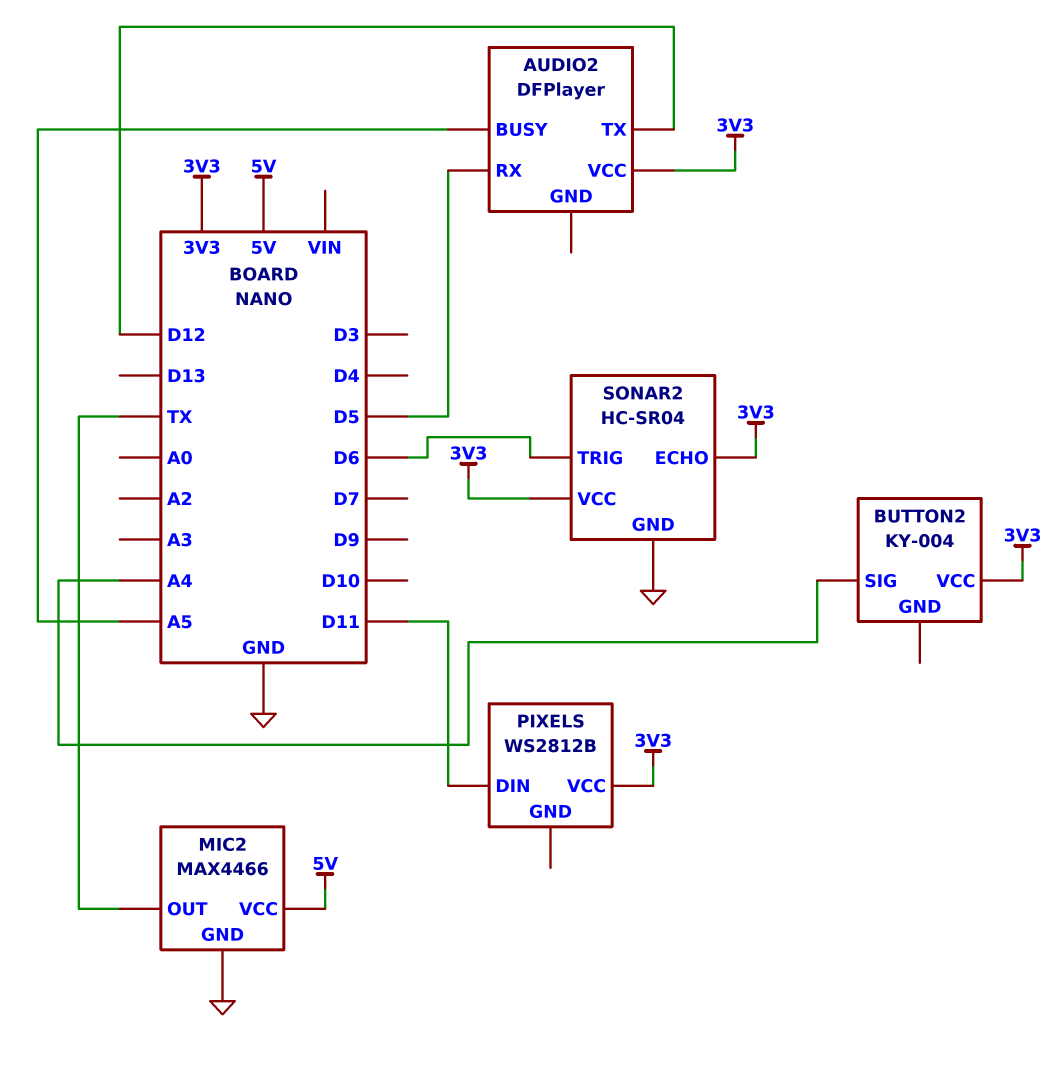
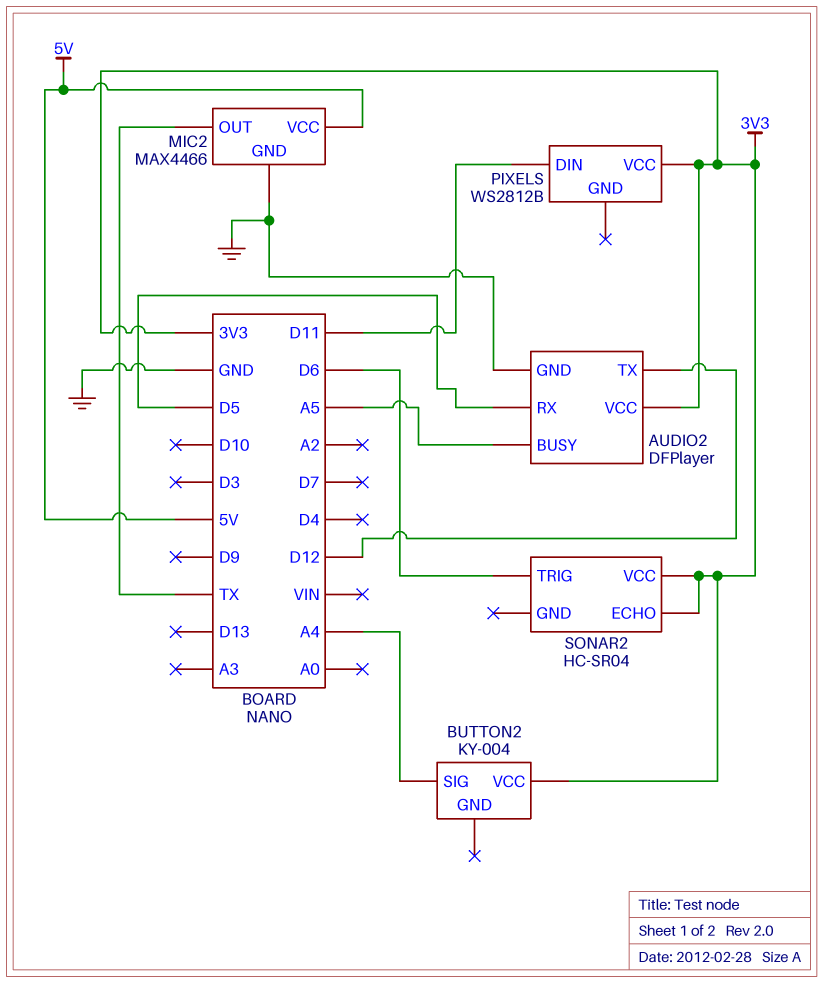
AUDIO2 pin GND: none -> GND
SONAR2 pin GND: GND -> none

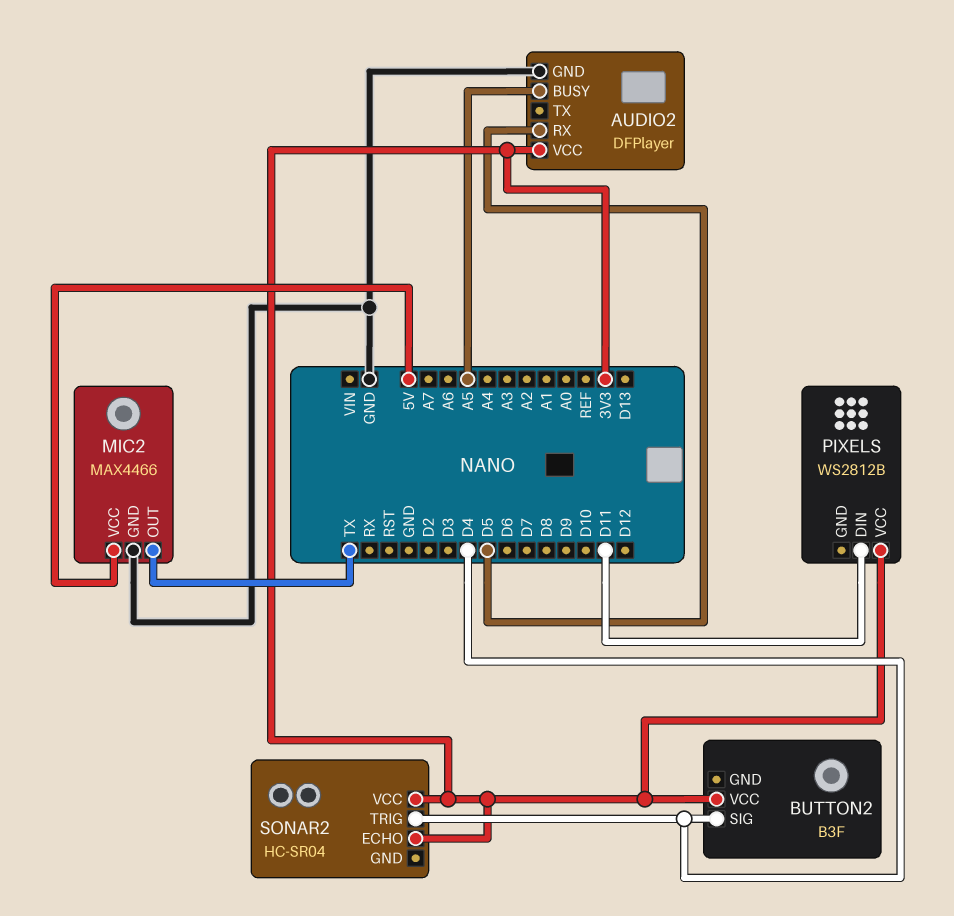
AUDIO2 pin TX: D12 -> none
BUTTON2: KY-004 -> B3F
BUTTON2 pin SIG: A4 -> D4
SONAR2 pin TRIG: D6 -> D4

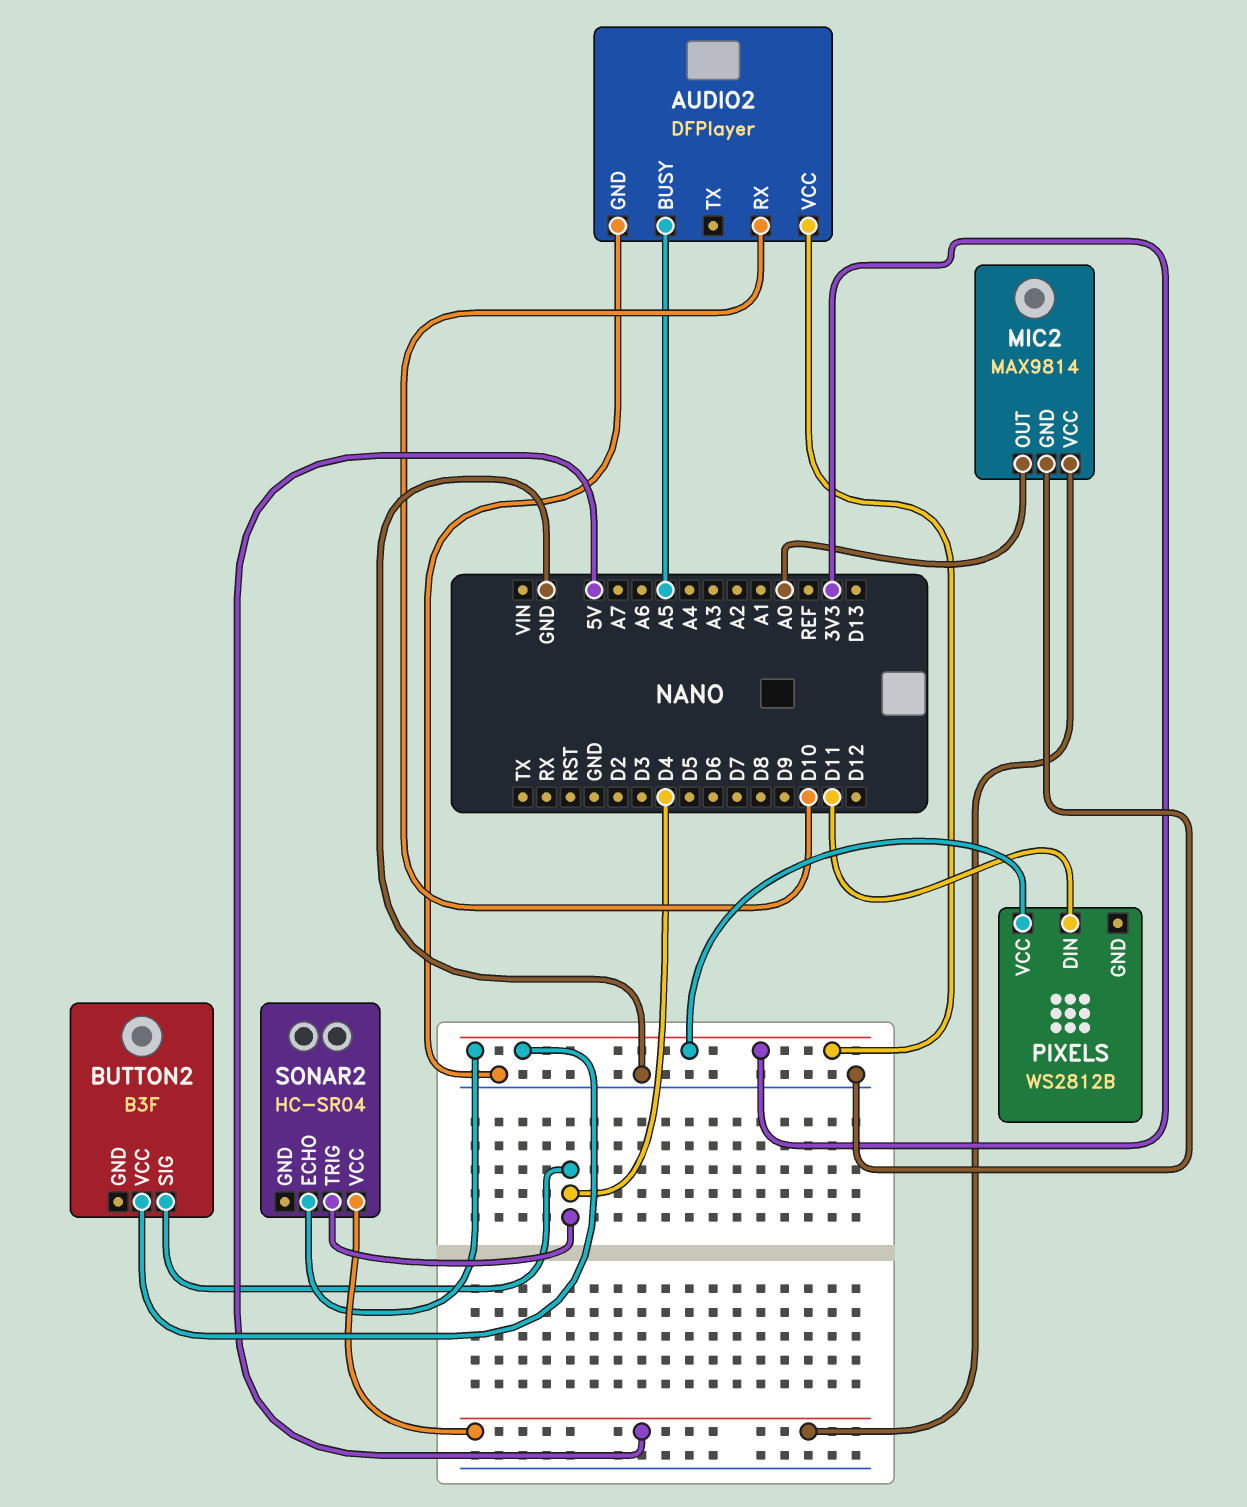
AUDIO2 pin RX: D5 -> D10
MIC2: MAX4466 -> MAX9814
MIC2 pin OUT: TX -> A0
SONAR2 pin VCC: 3V3 -> 5V

